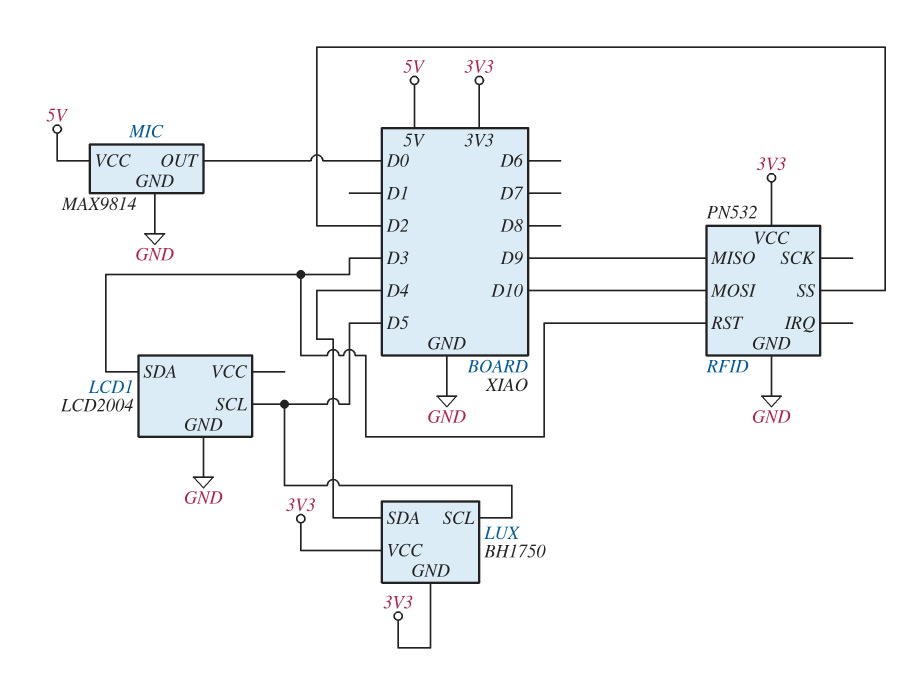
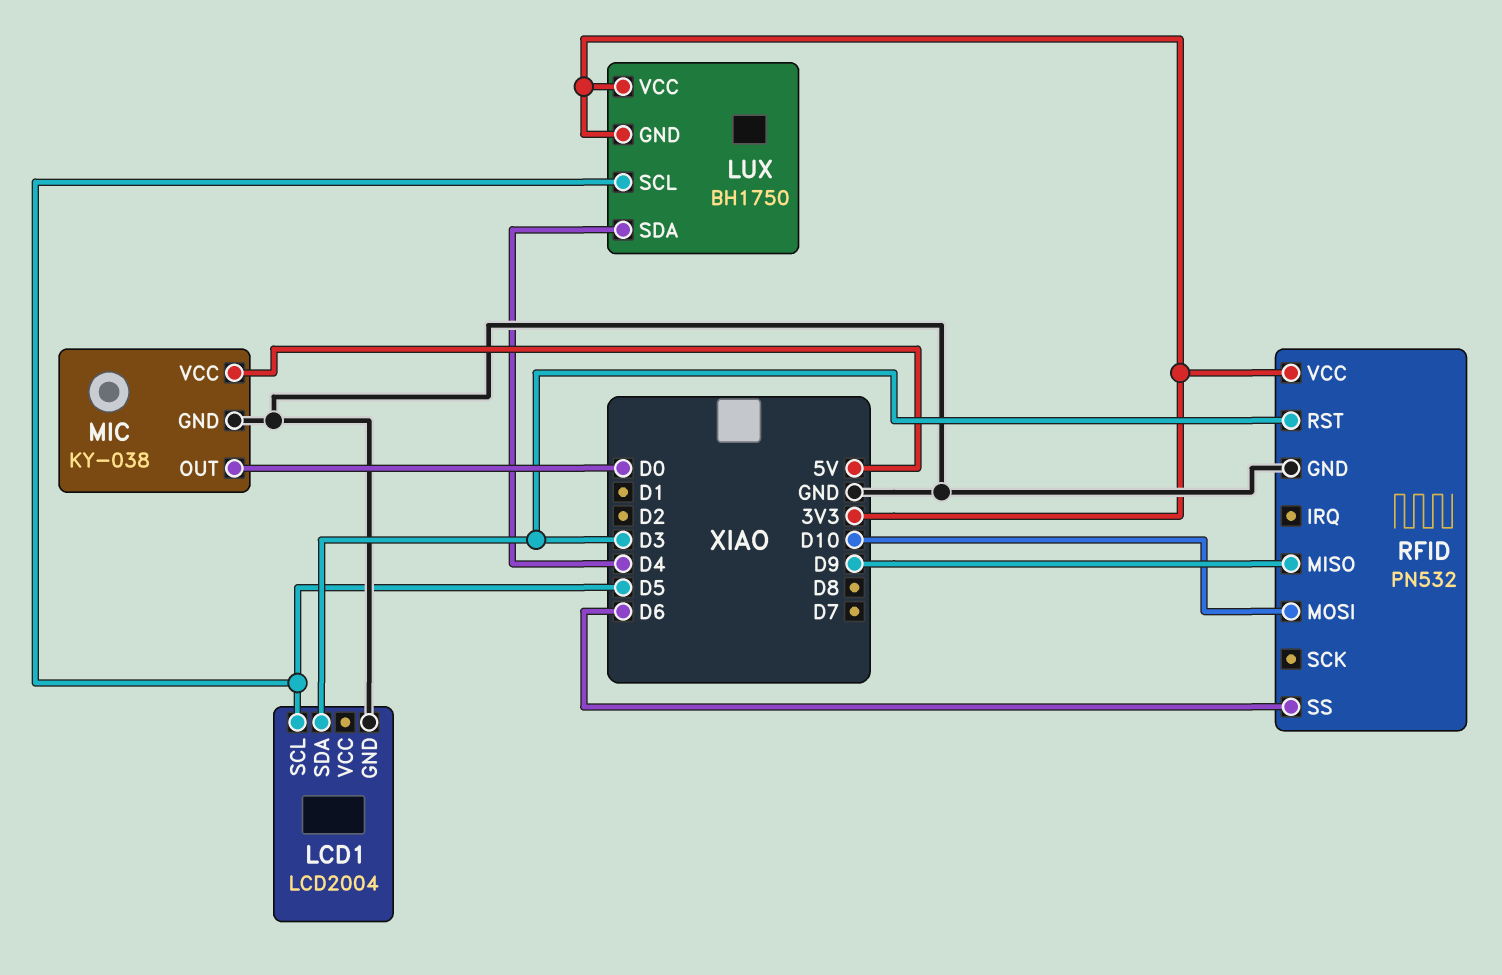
MIC: MAX9814 -> KY-038
RFID pin SS: D2 -> D6

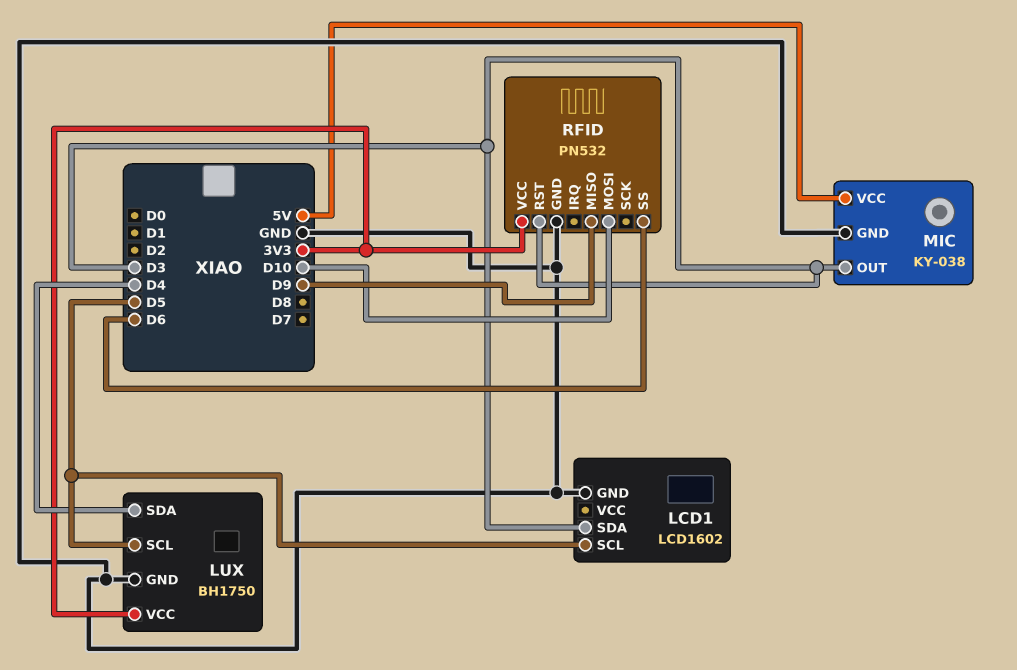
LCD1: LCD2004 -> LCD1602
LUX pin GND: 3V3 -> GND
MIC pin OUT: D0 -> D3

